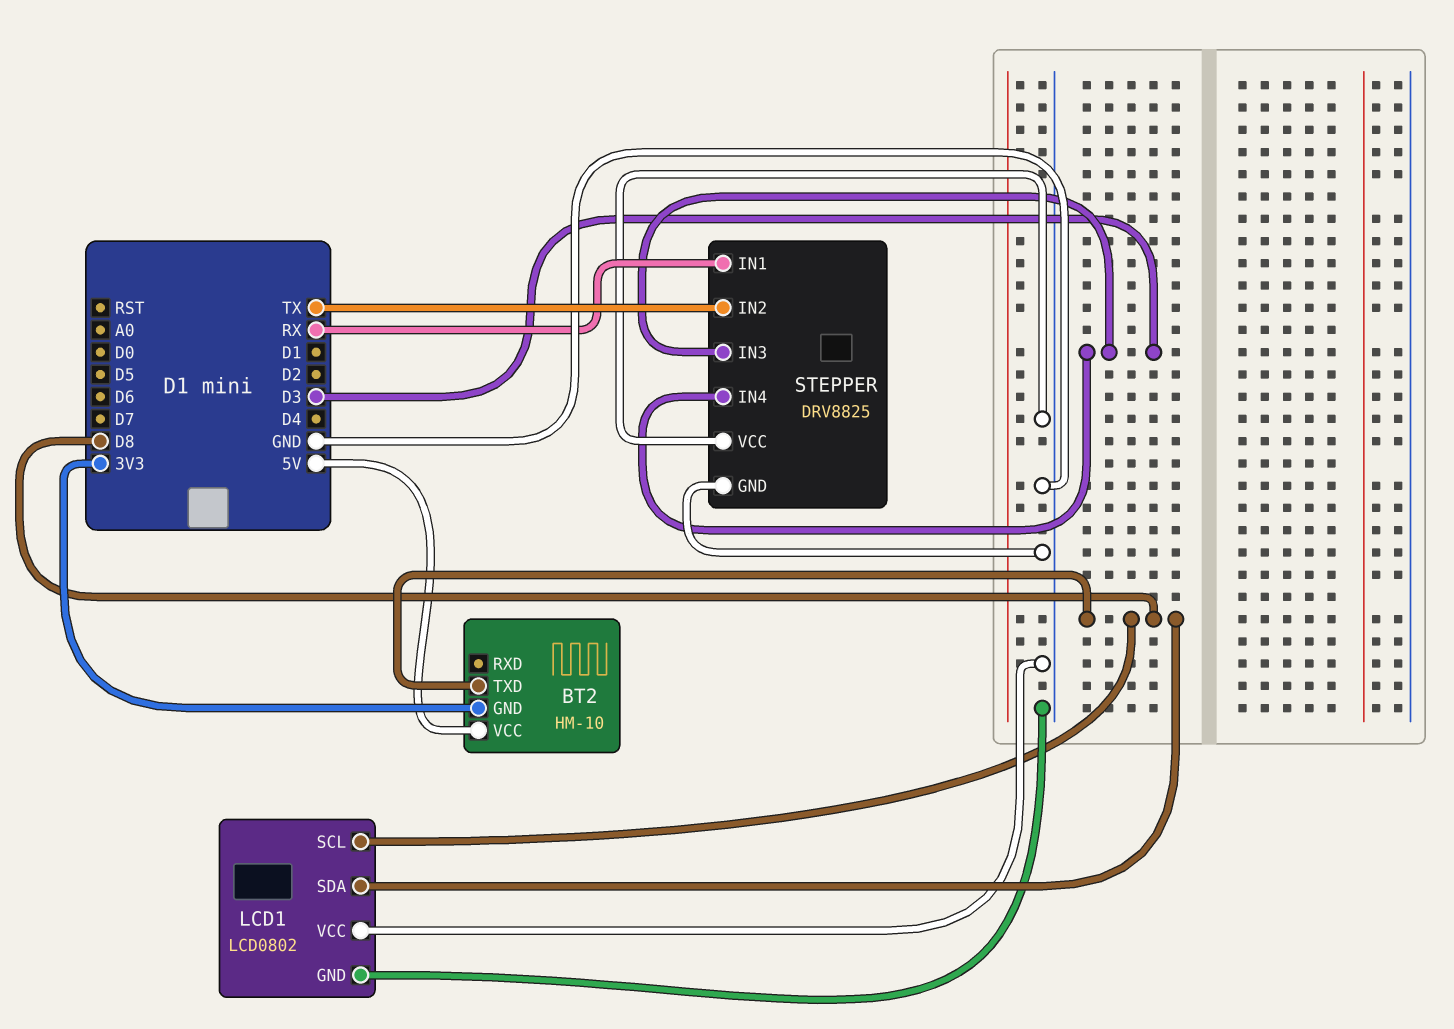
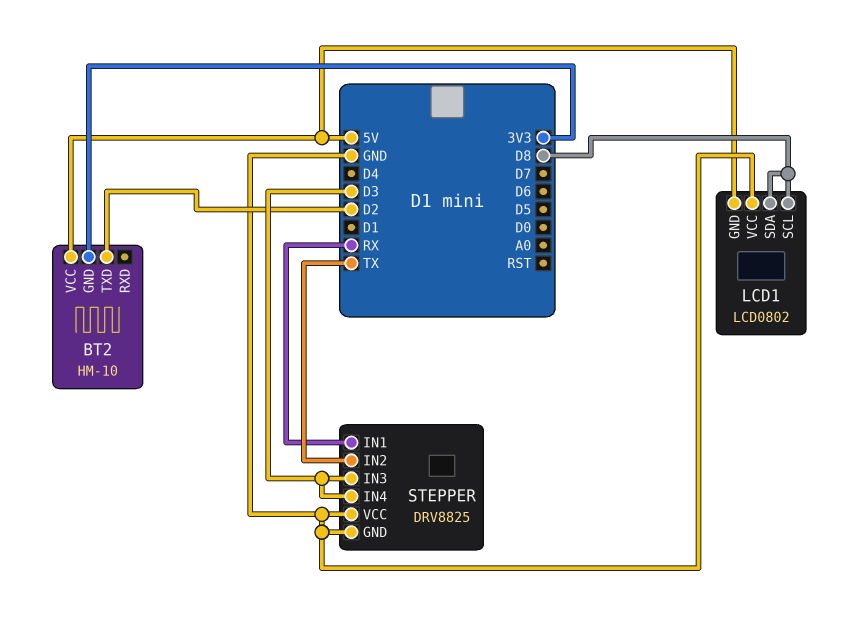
BT2 pin TXD: D8 -> D2
LCD1 pin GND: GND -> 5V

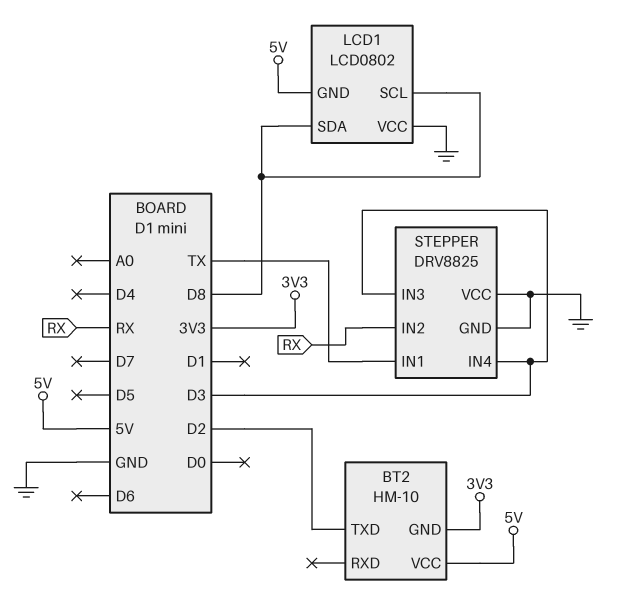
STEPPER pin IN1: RX -> TX
STEPPER pin IN2: TX -> RX

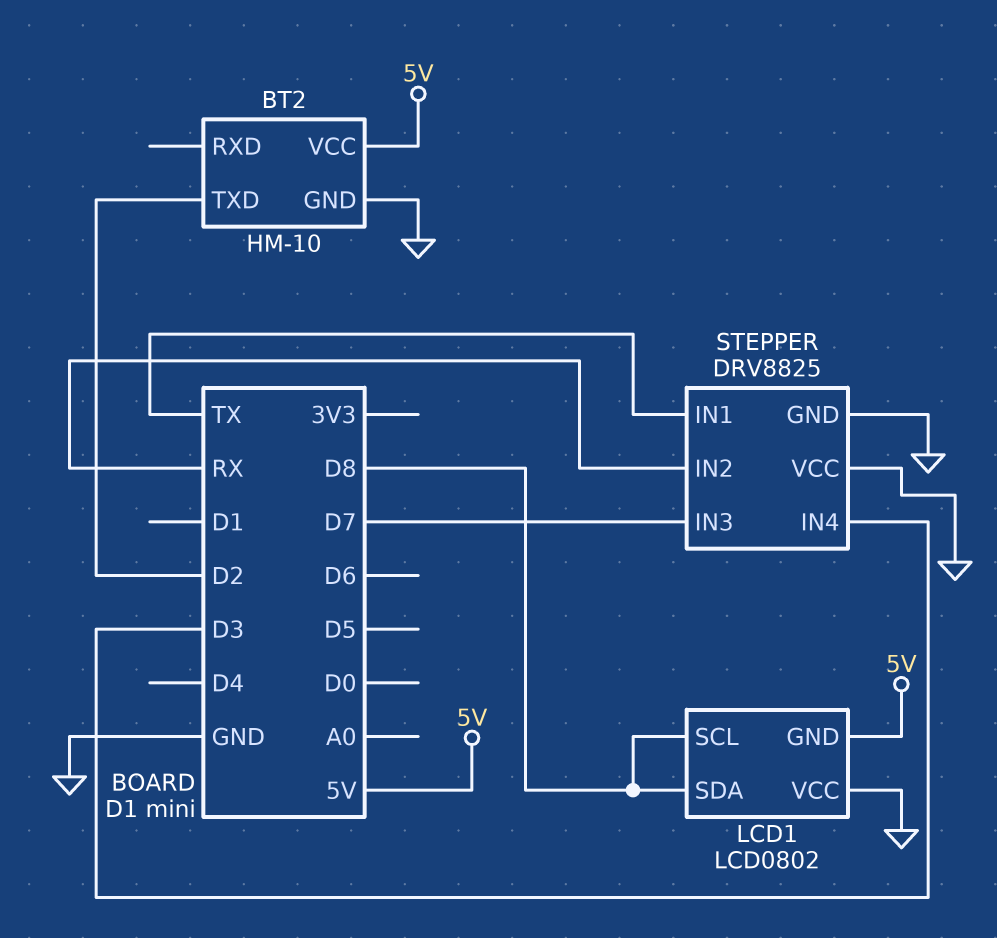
BT2 pin GND: 3V3 -> GND
STEPPER pin IN3: D3 -> D7

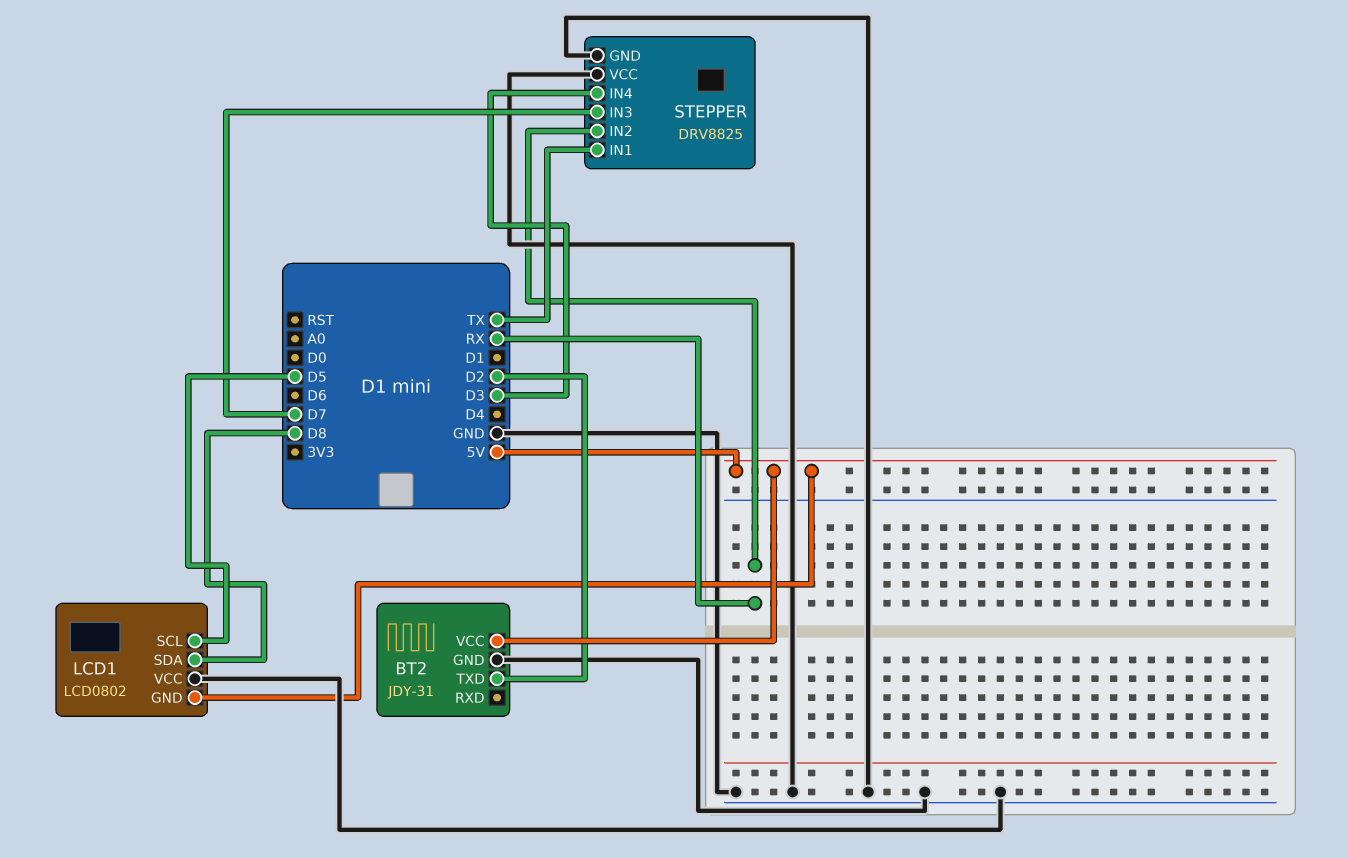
BT2: HM-10 -> JDY-31
LCD1 pin SCL: D8 -> D5

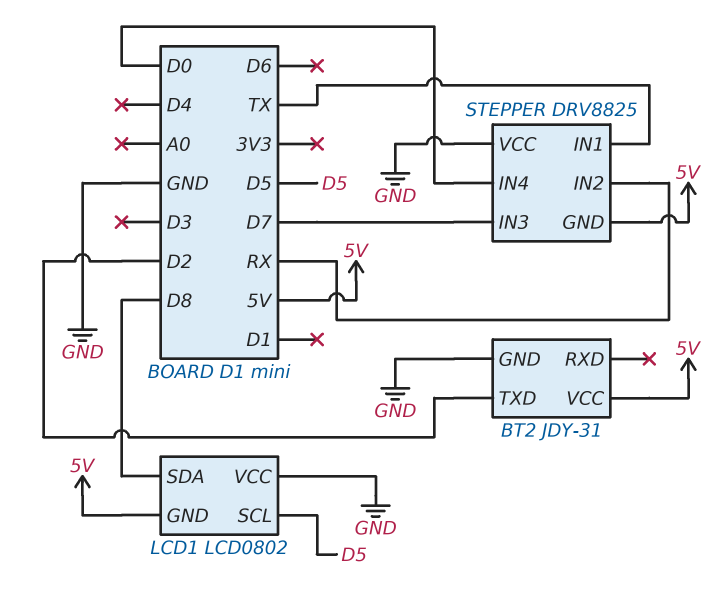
STEPPER pin GND: GND -> 5V
STEPPER pin IN4: D3 -> D0

